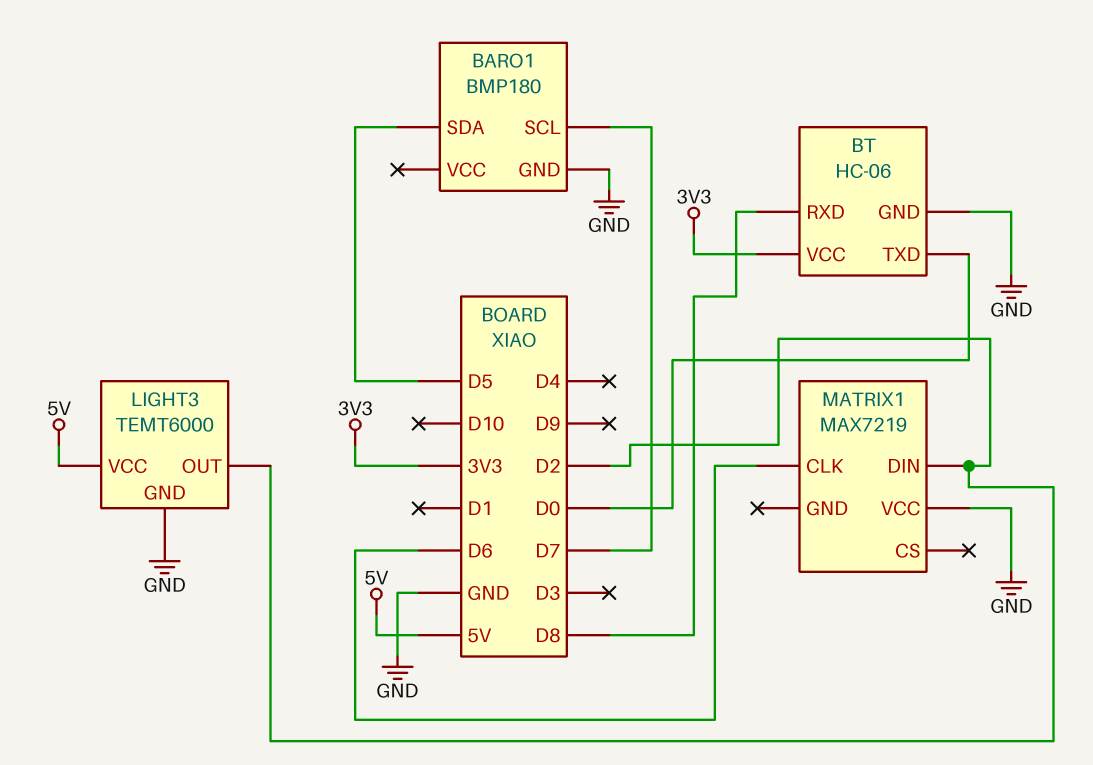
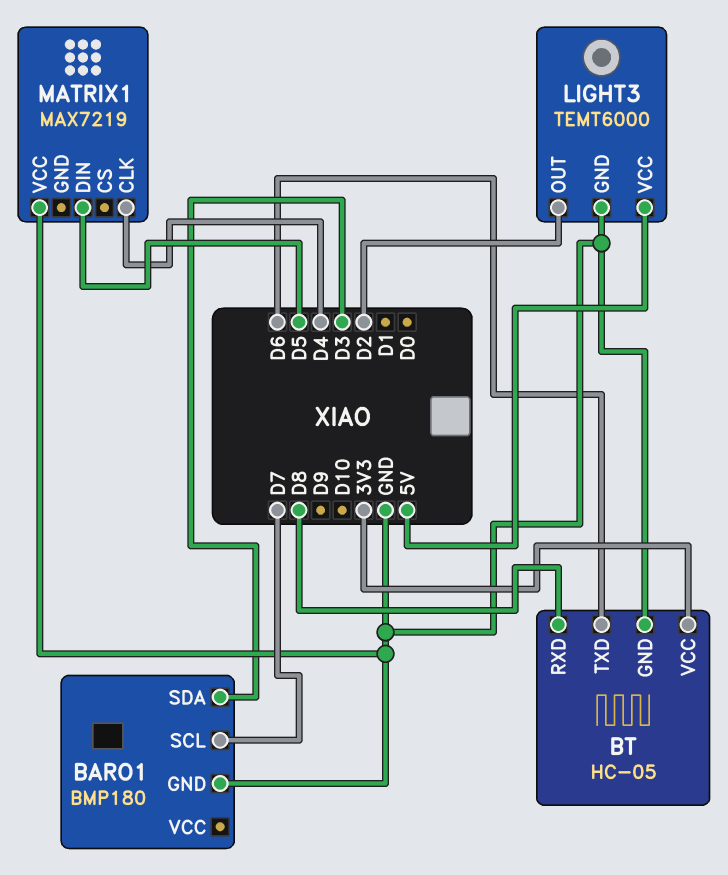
BARO1 pin SDA: D5 -> D3
BT: HC-06 -> HC-05
BT pin TXD: D0 -> D6
MATRIX1 pin CLK: D6 -> D4
MATRIX1 pin DIN: D2 -> D5

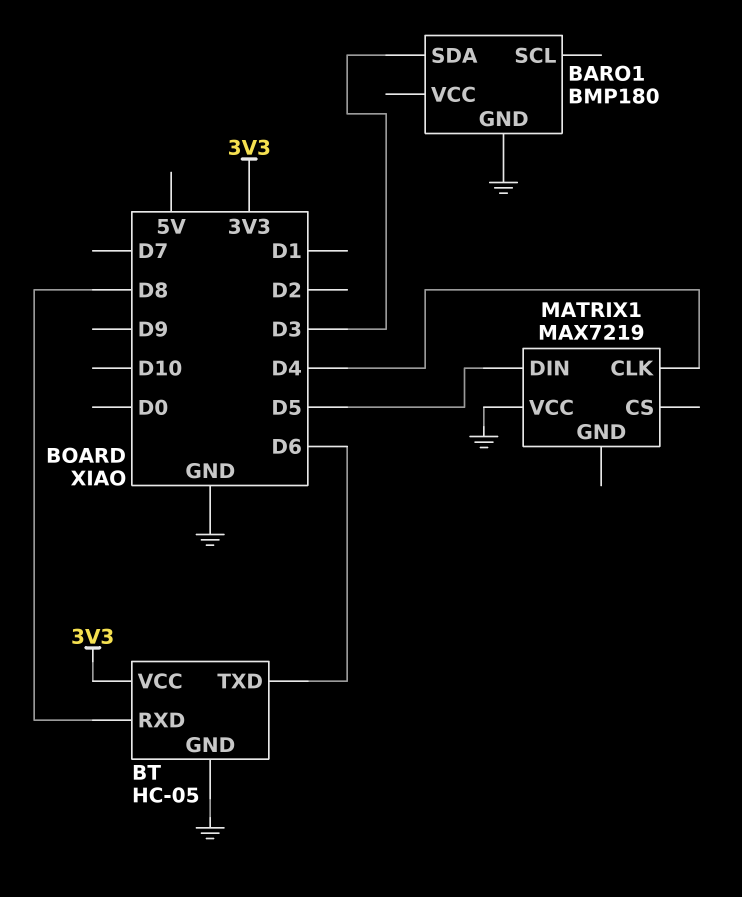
BARO1 pin SCL: D7 -> none
LIGHT3: TEMT6000 -> none
LIGHT3 pin GND: GND -> none
LIGHT3 pin OUT: D2 -> none
LIGHT3 pin VCC: 5V -> none

